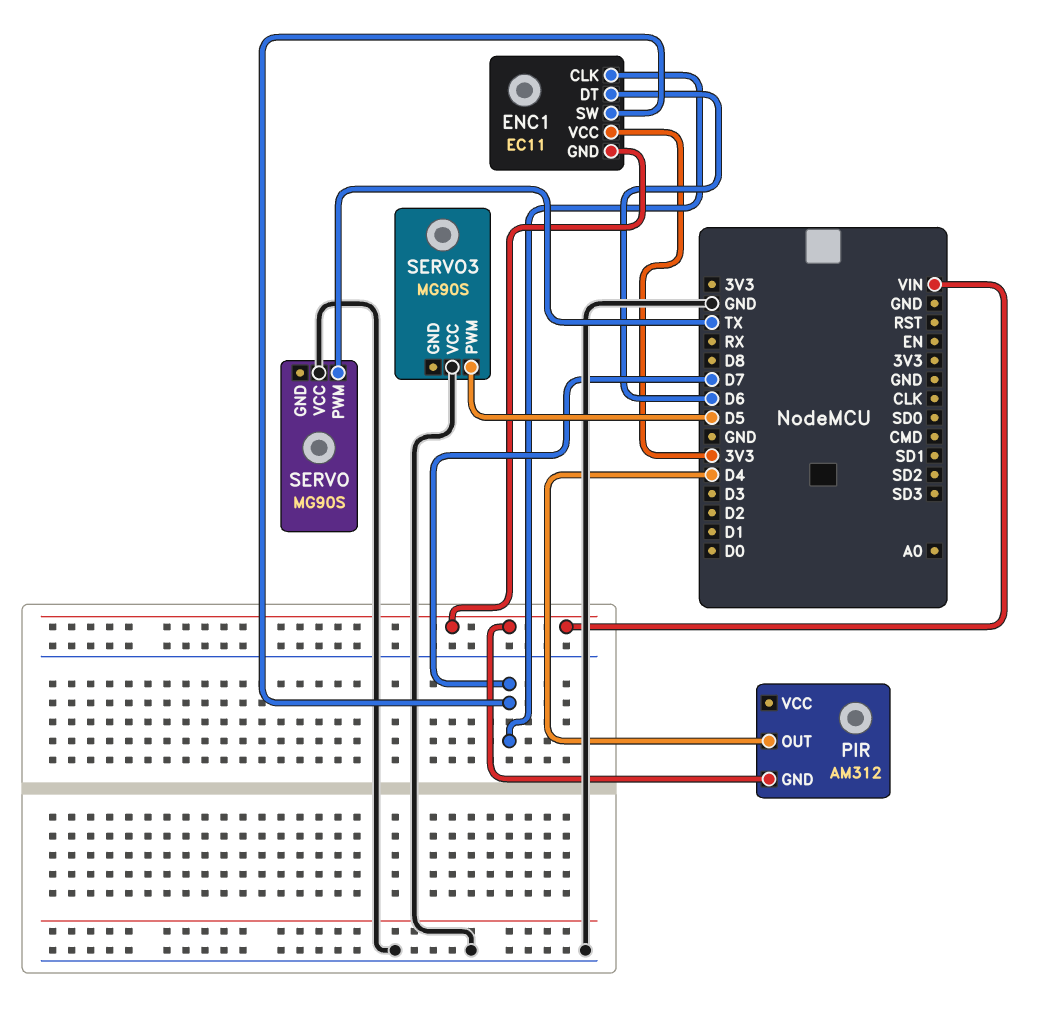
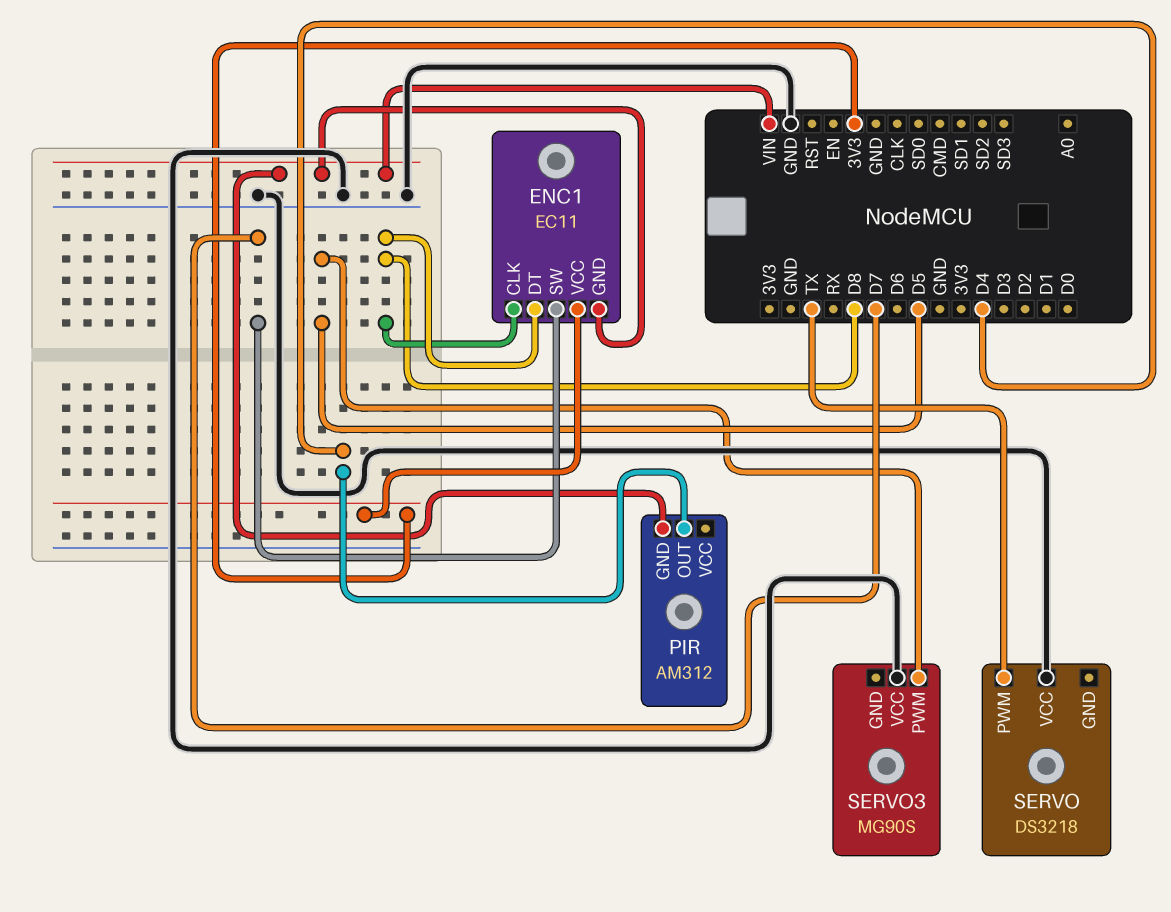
ENC1 pin CLK: D7 -> D8
ENC1 pin DT: D6 -> D8
SERVO: MG90S -> DS3218

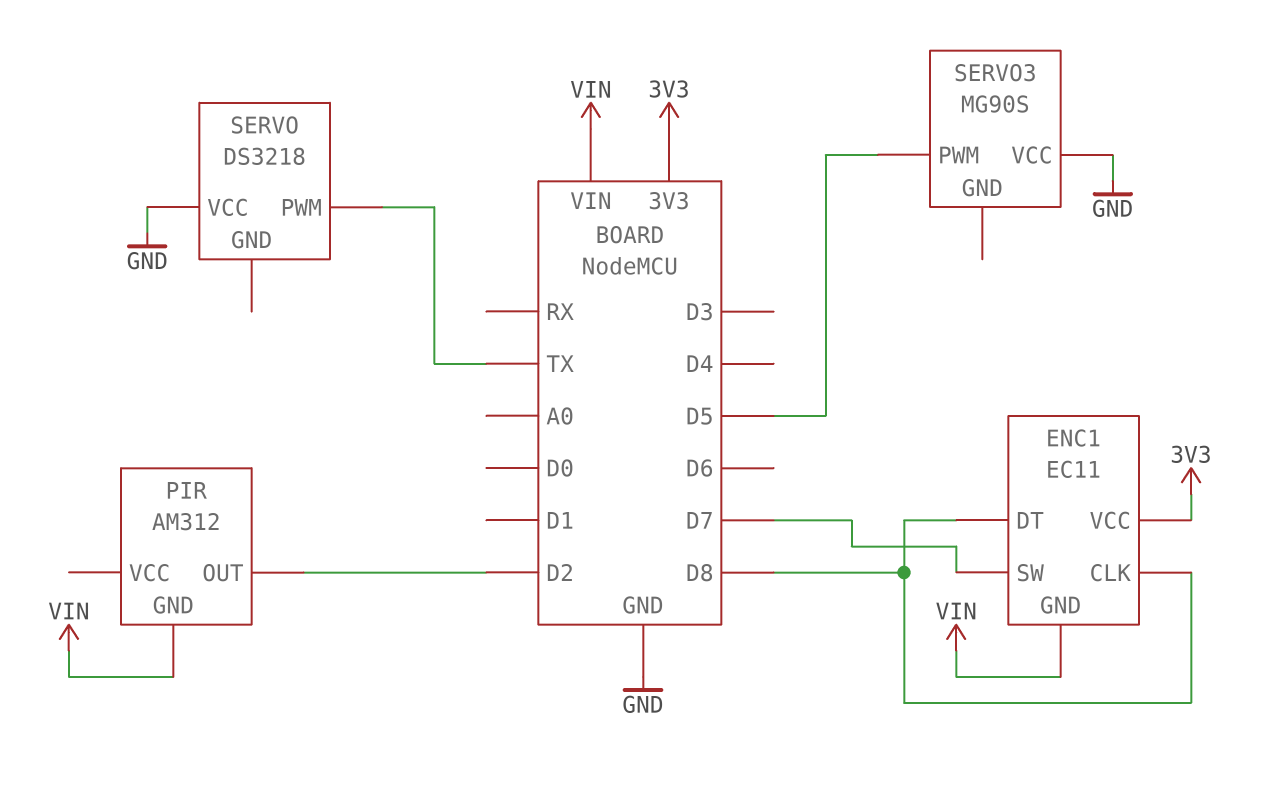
PIR pin OUT: D4 -> D2

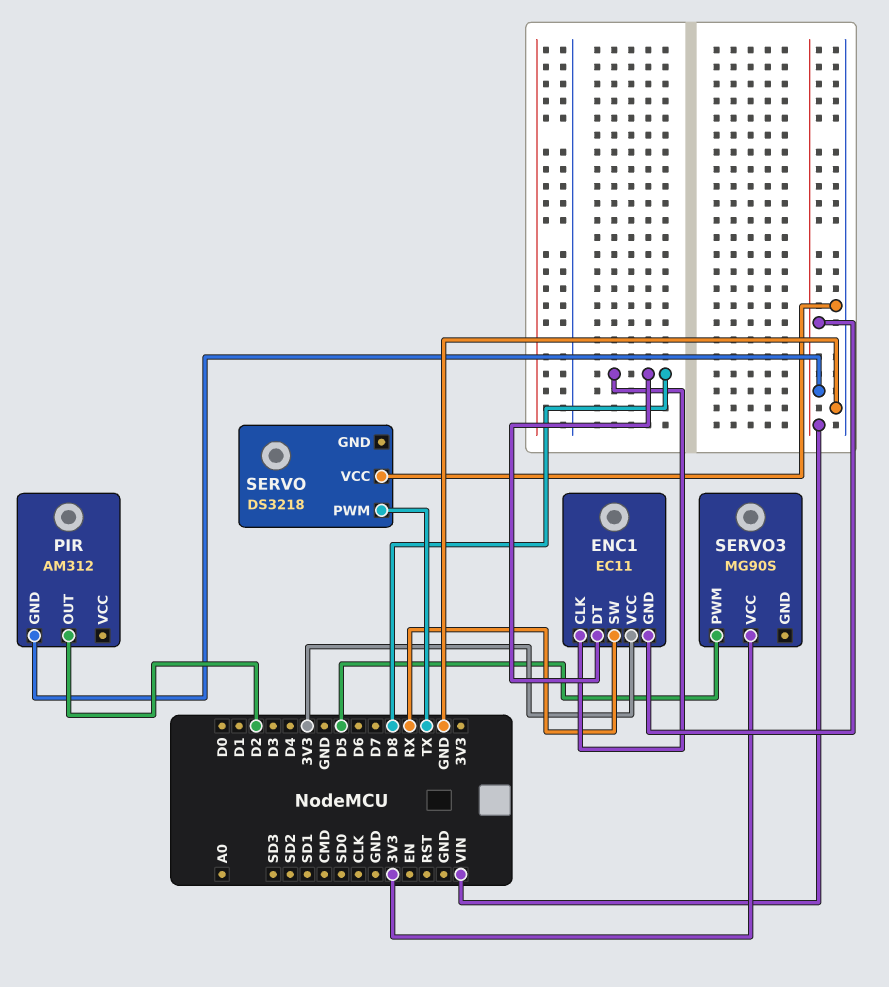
ENC1 pin SW: D7 -> RX
SERVO3 pin VCC: GND -> 3V3

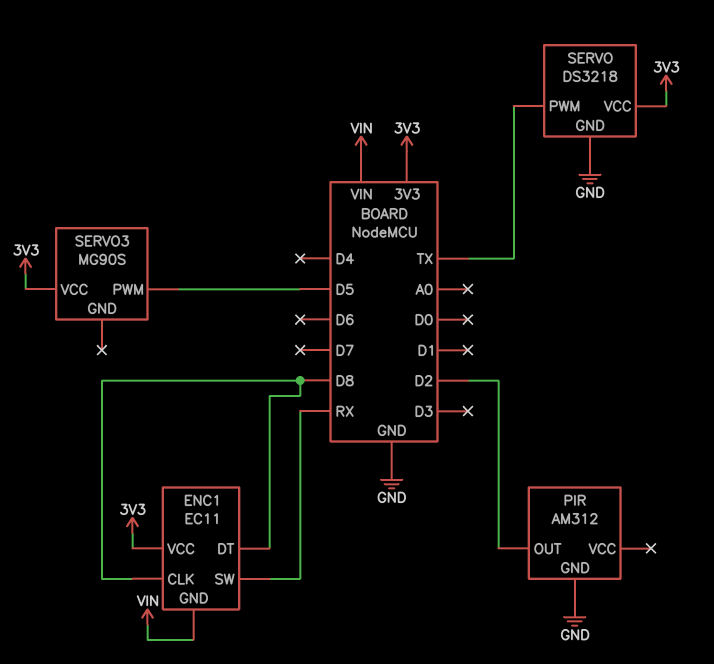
PIR pin GND: VIN -> GND
SERVO pin GND: none -> GND
SERVO pin VCC: GND -> 3V3

